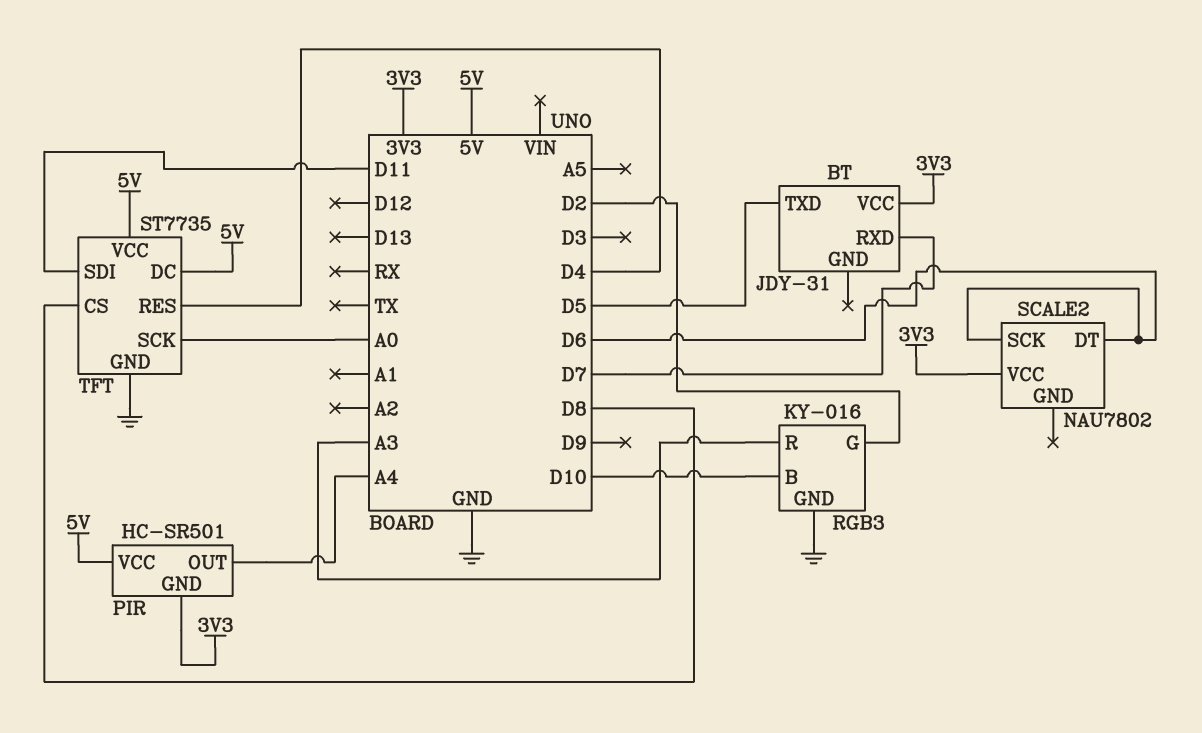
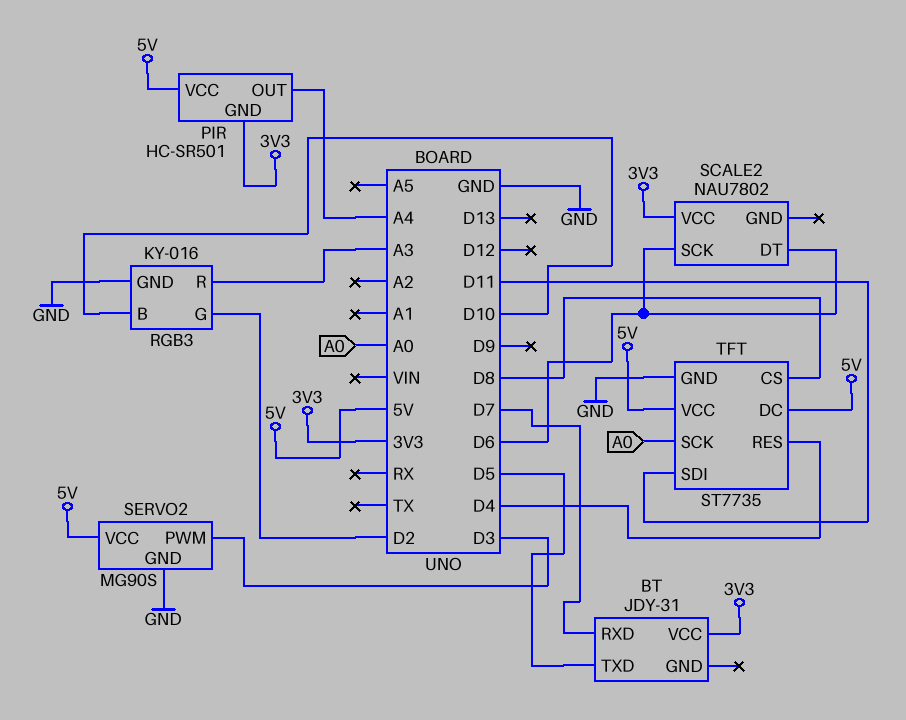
SERVO2: none -> MG90S
SERVO2 pin GND: none -> GND
SERVO2 pin PWM: none -> D3
SERVO2 pin VCC: none -> 5V

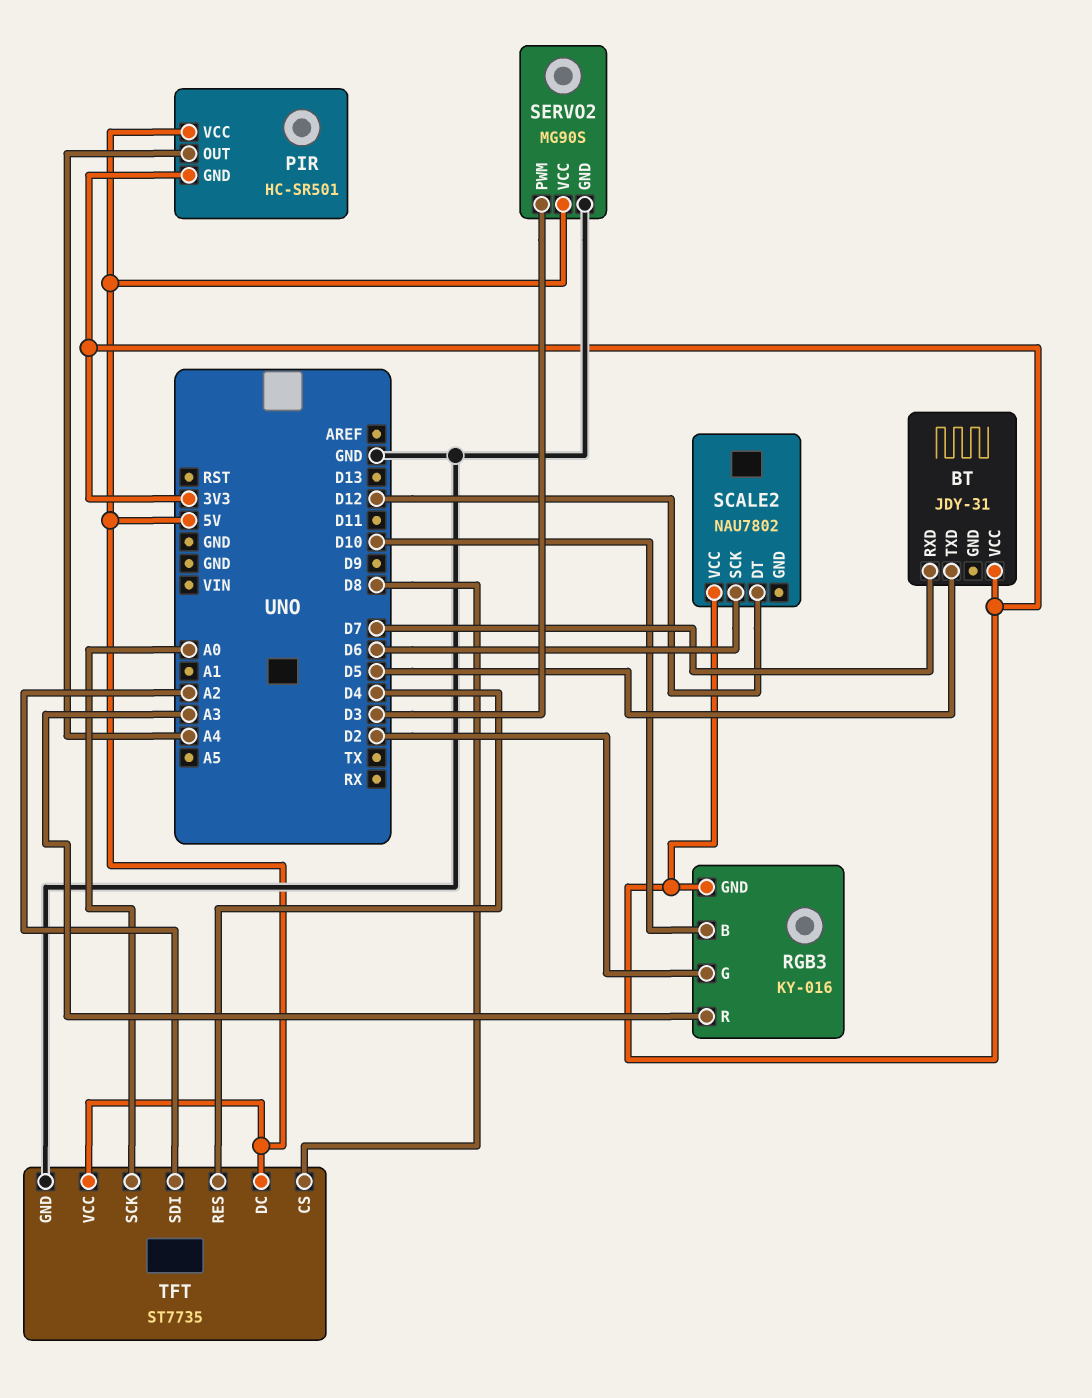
RGB3 pin GND: GND -> 3V3
SCALE2 pin DT: D6 -> D12
TFT pin SDI: D11 -> A2

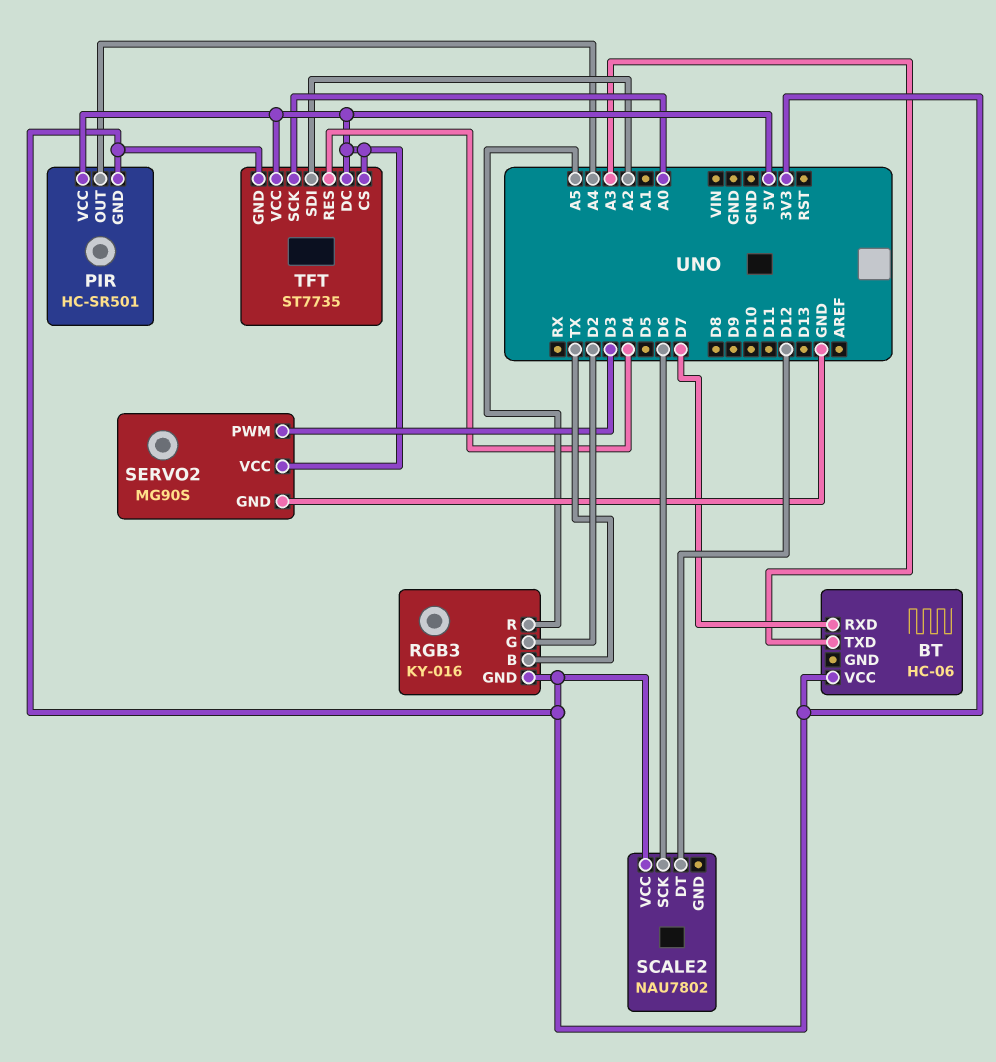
BT: JDY-31 -> HC-06
BT pin TXD: D5 -> A3
RGB3 pin B: D10 -> TX
RGB3 pin R: A3 -> A5
TFT pin CS: D8 -> 5V
TFT pin GND: GND -> 3V3

